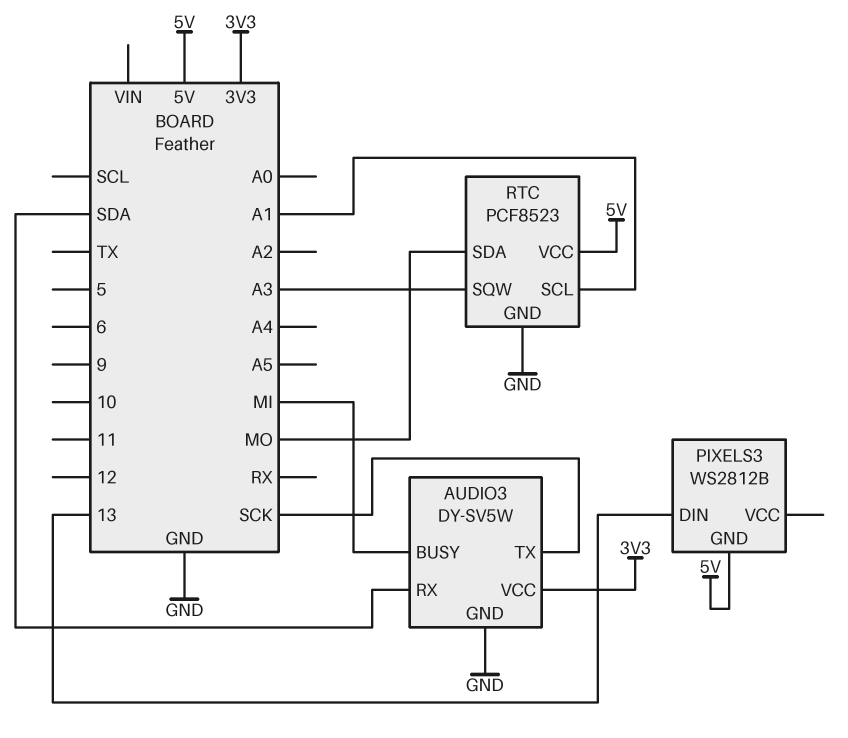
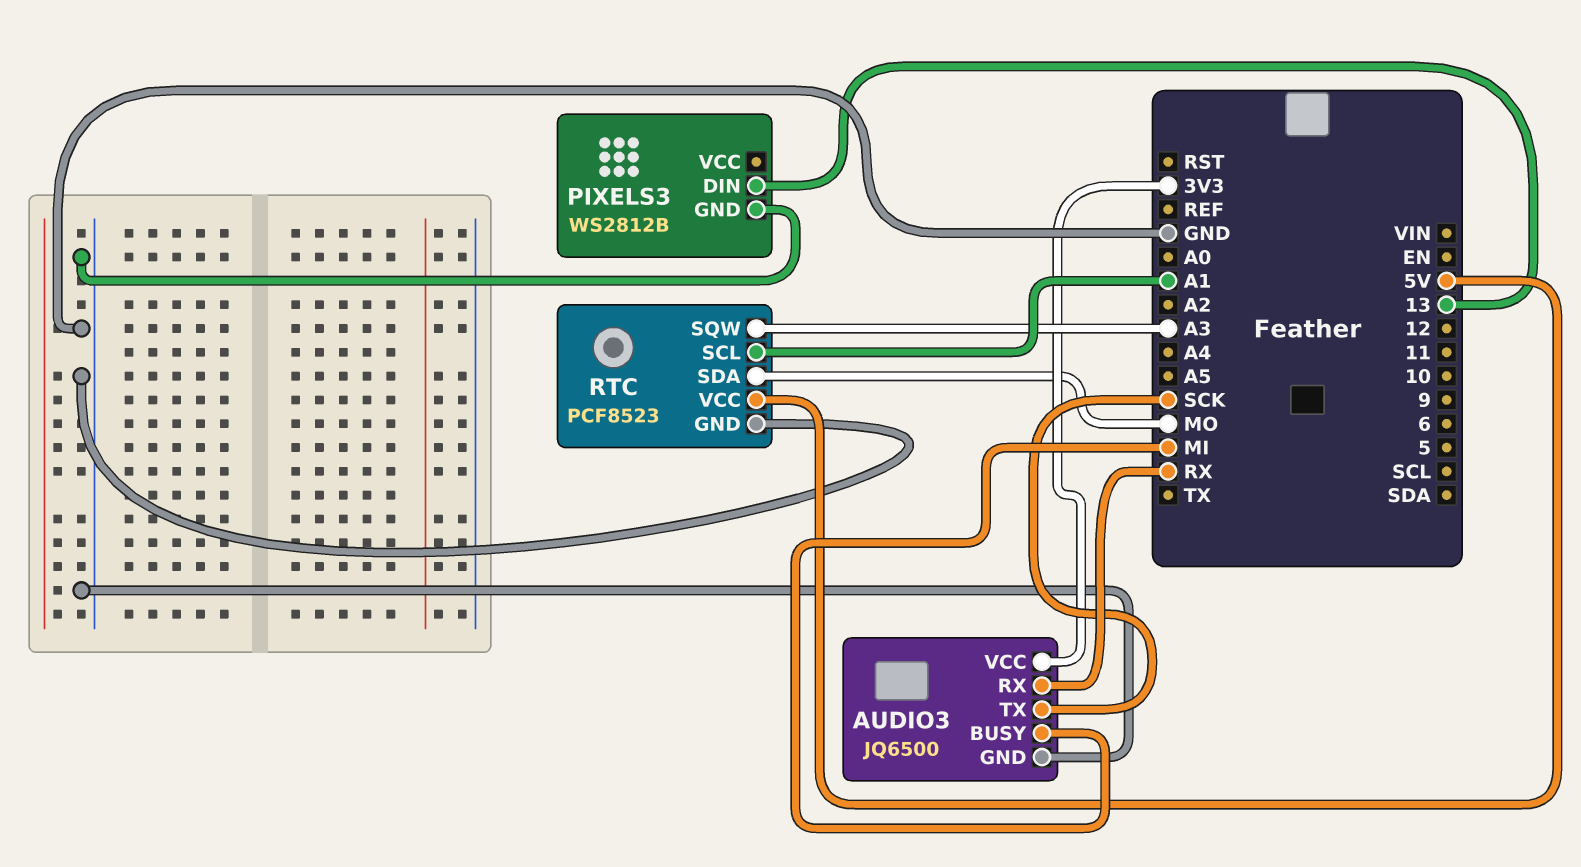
AUDIO3: DY-SV5W -> JQ6500
AUDIO3 pin RX: SDA -> RX
PIXELS3 pin GND: 5V -> GND

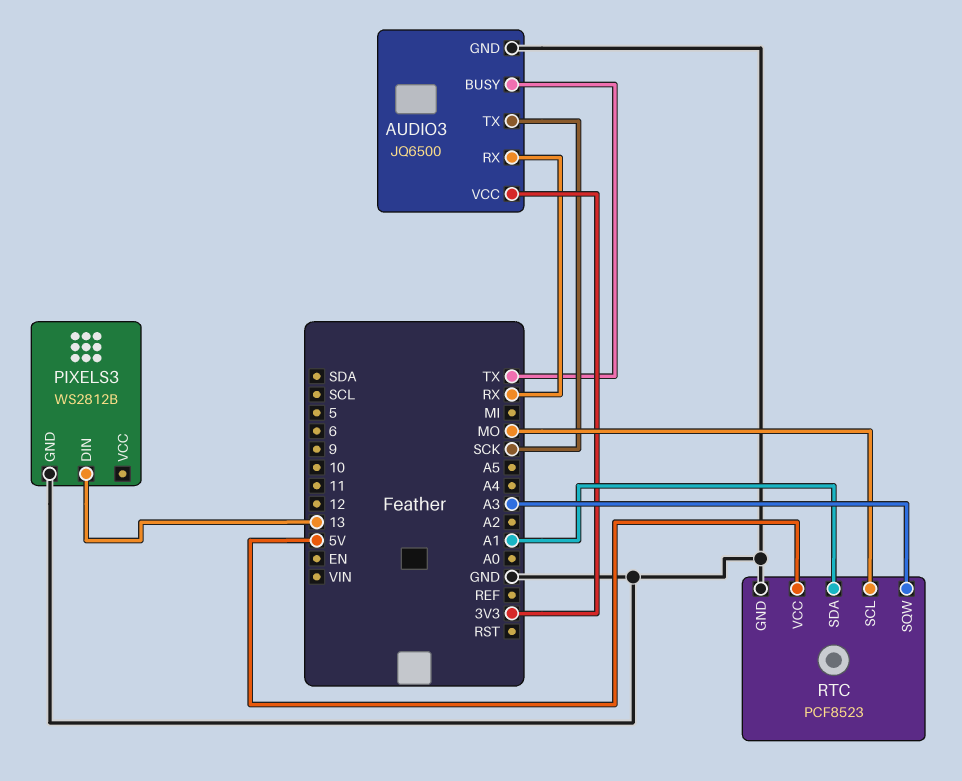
AUDIO3 pin BUSY: MI -> TX
RTC pin SCL: A1 -> MO
RTC pin SDA: MO -> A1

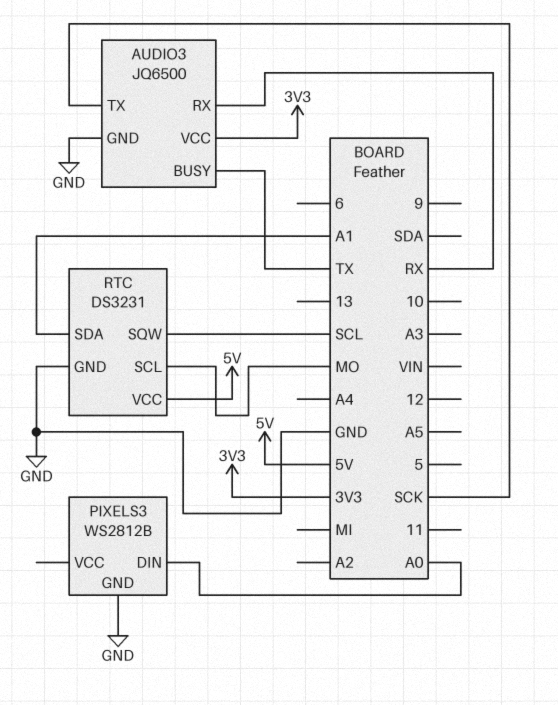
PIXELS3 pin DIN: 13 -> A0
RTC: PCF8523 -> DS3231
RTC pin SQW: A3 -> SCL

